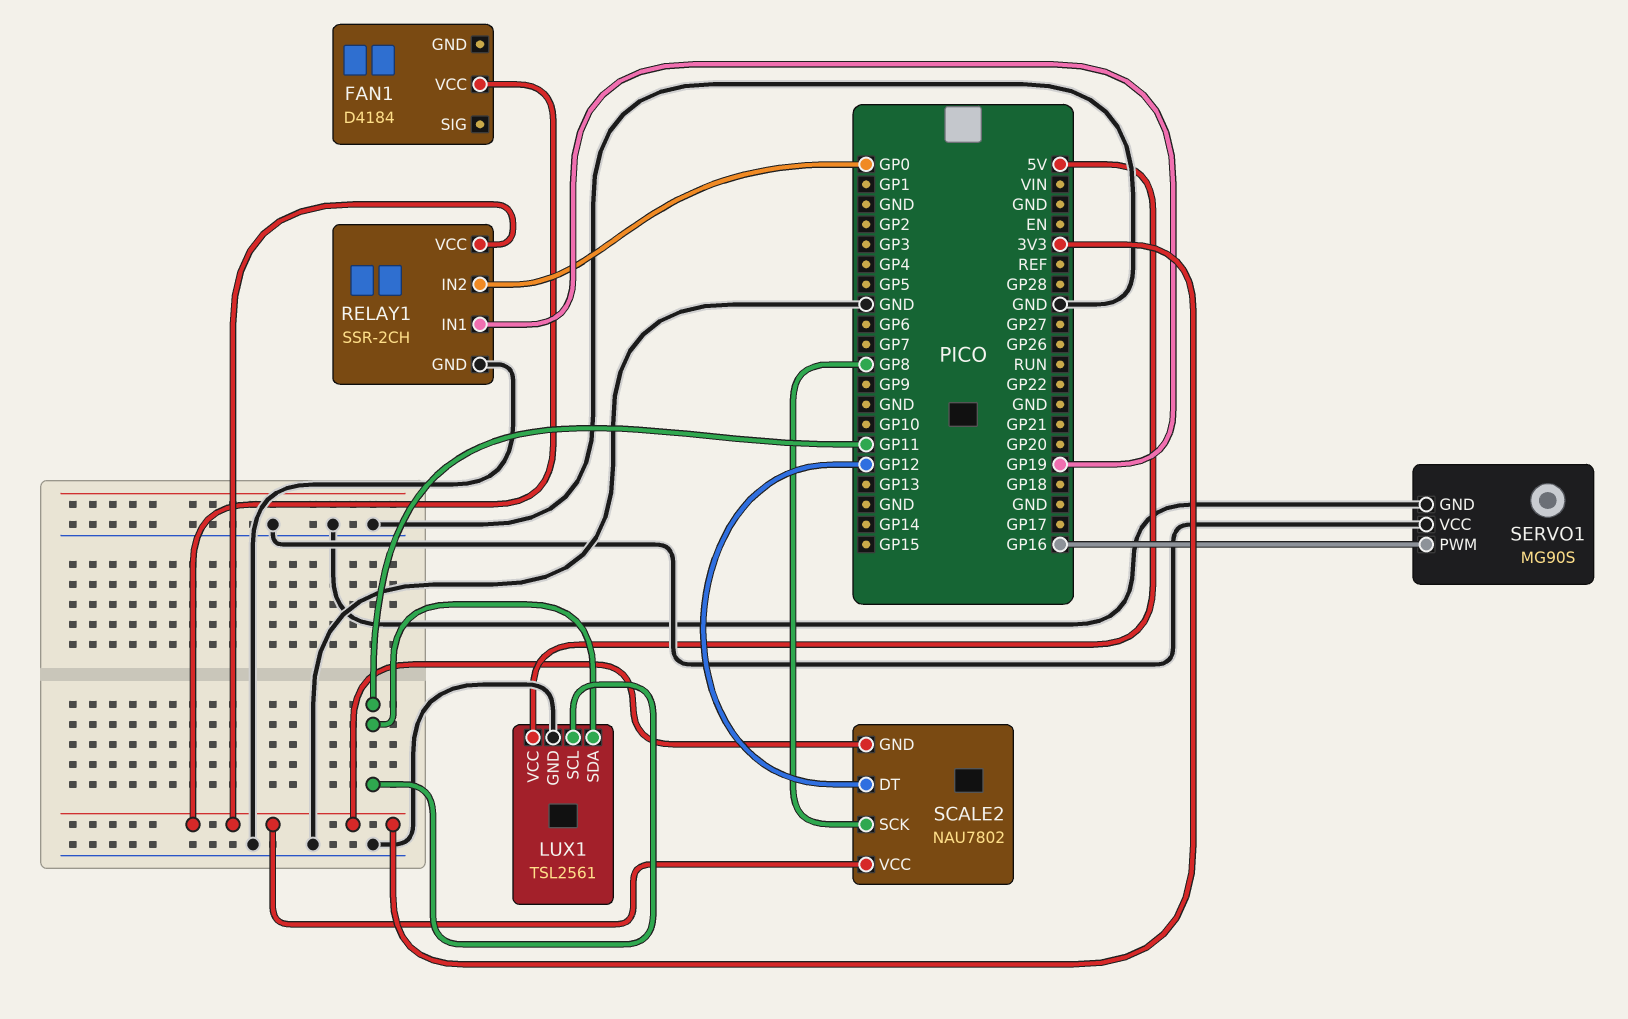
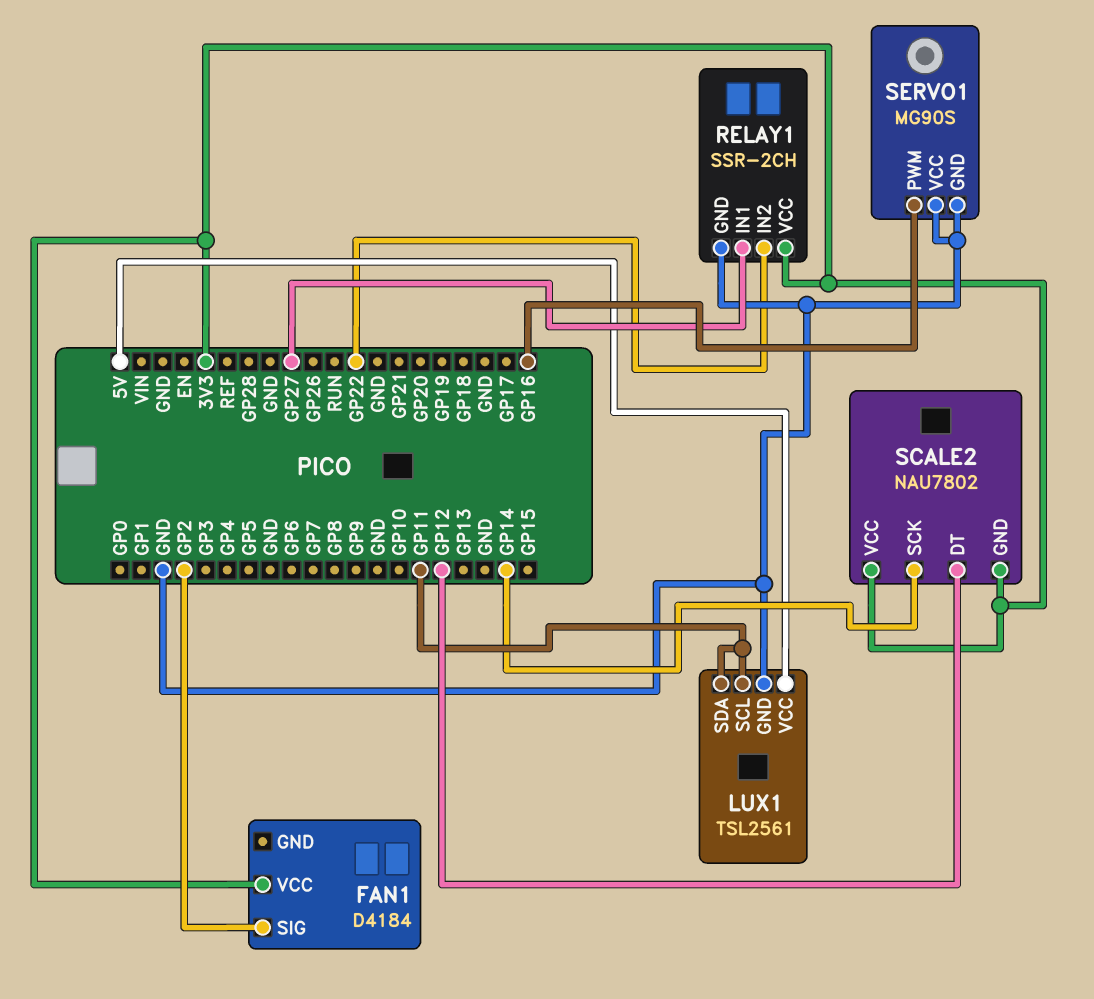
FAN1 pin SIG: none -> GP2
RELAY1 pin IN1: GP19 -> GP27
RELAY1 pin IN2: GP0 -> GP22
SCALE2 pin SCK: GP8 -> GP14

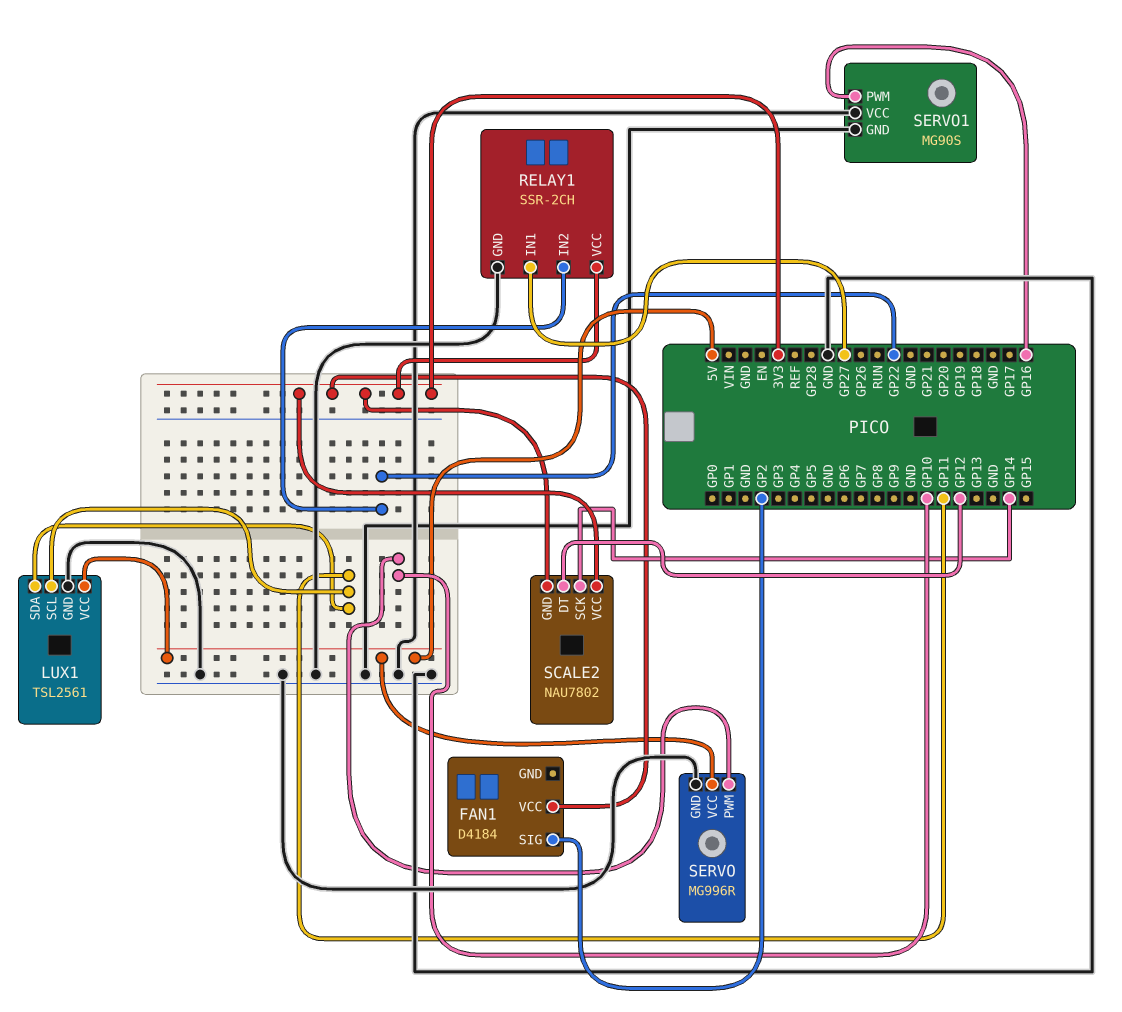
SERVO: none -> MG996R
SERVO pin GND: none -> GND
SERVO pin PWM: none -> GP10
SERVO pin VCC: none -> 5V

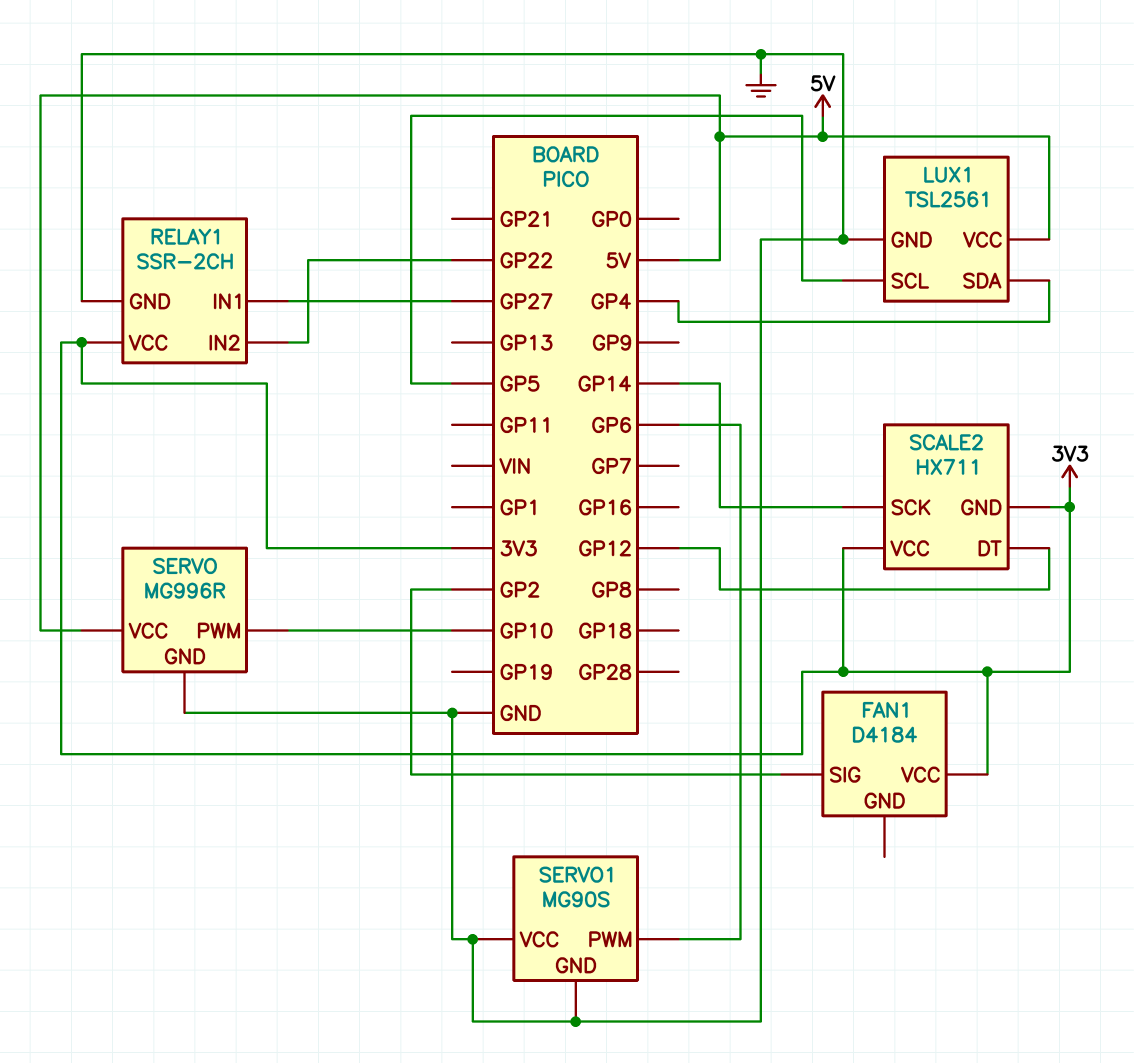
LUX1 pin SCL: GP11 -> GP5
LUX1 pin SDA: GP11 -> GP4
SCALE2: NAU7802 -> HX711
SERVO1 pin PWM: GP16 -> GP6

